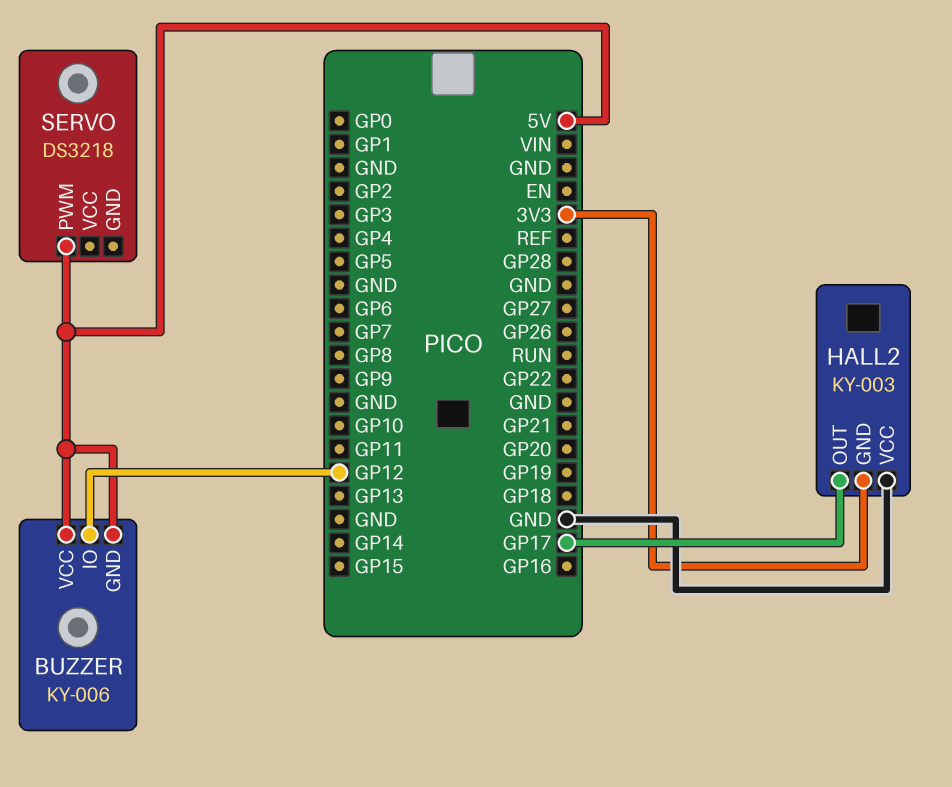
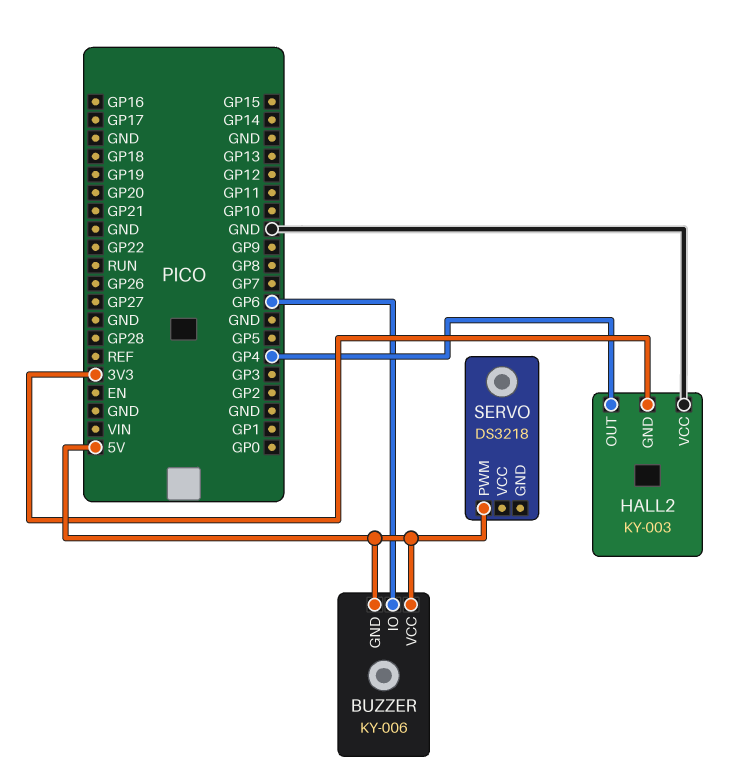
BUZZER pin IO: GP12 -> GP6
HALL2 pin OUT: GP17 -> GP4

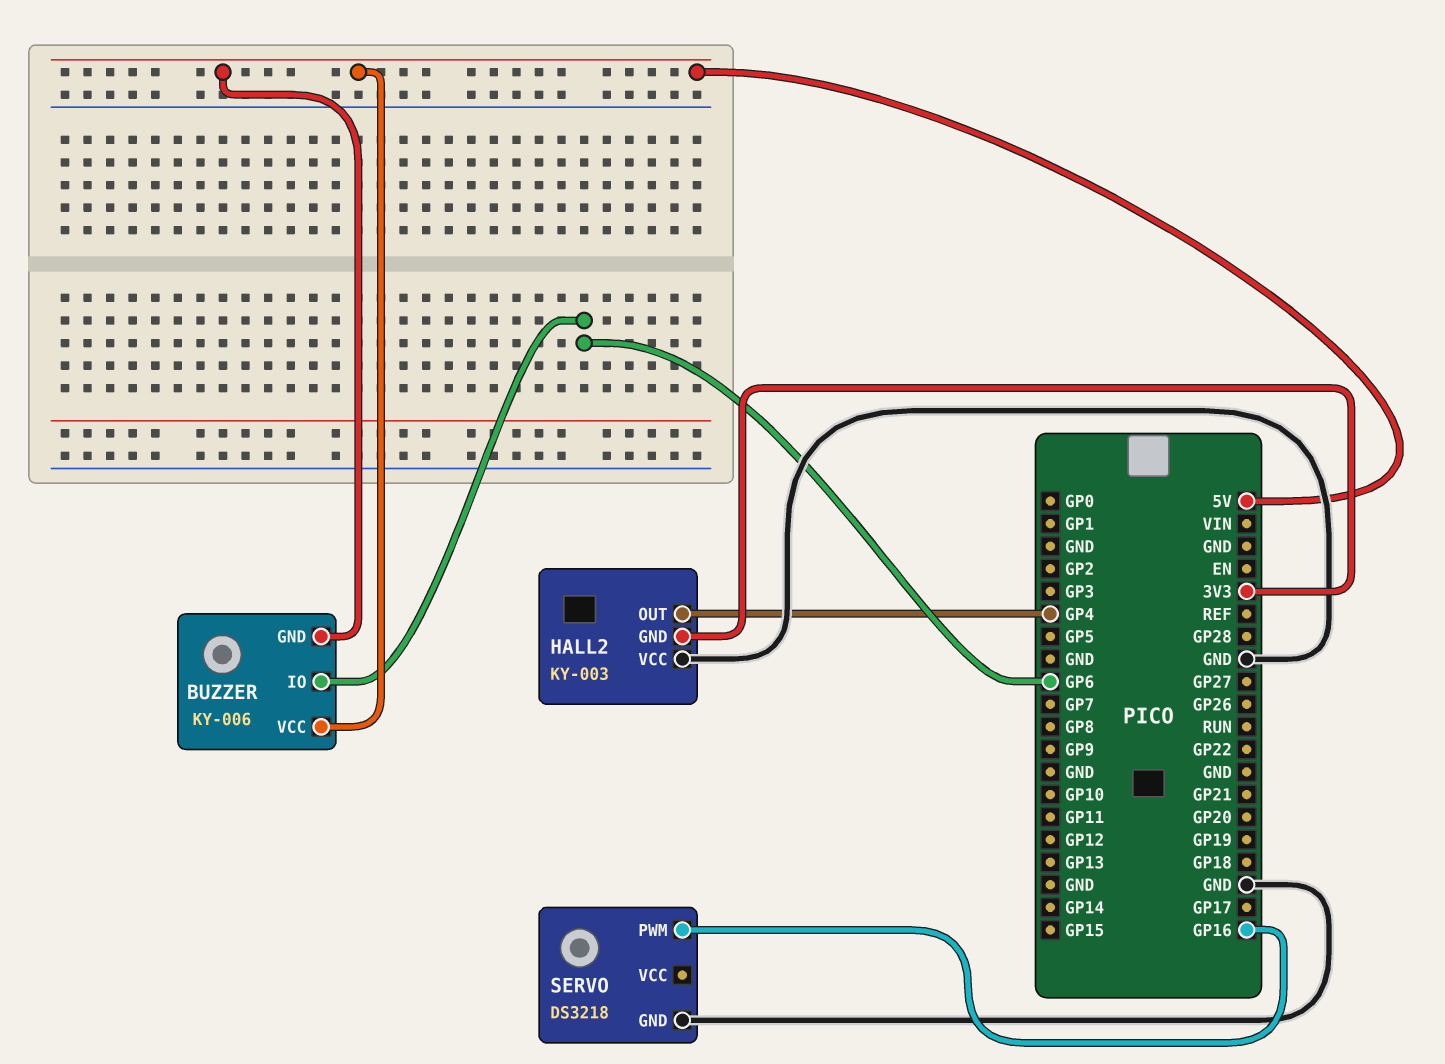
SERVO pin GND: none -> GND
SERVO pin PWM: 5V -> GP16

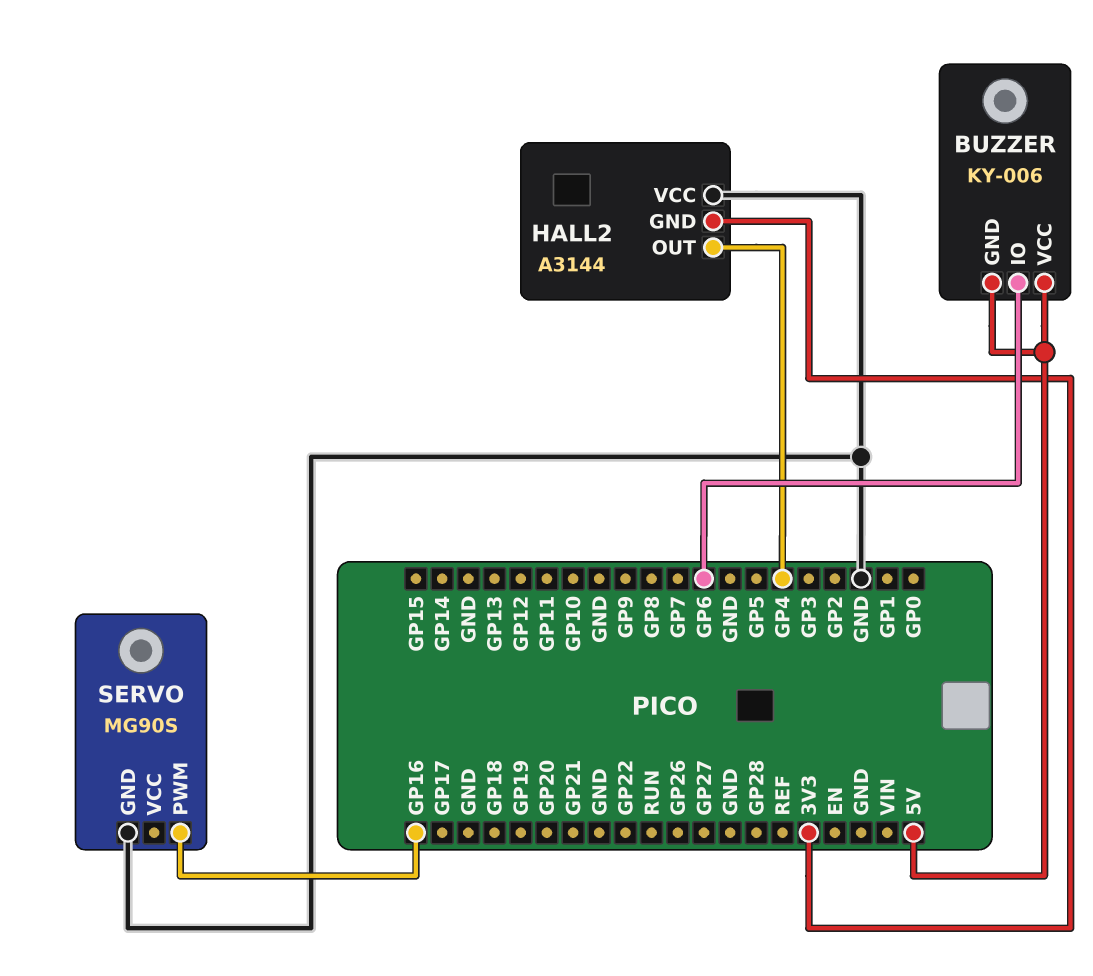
HALL2: KY-003 -> A3144
SERVO: DS3218 -> MG90S

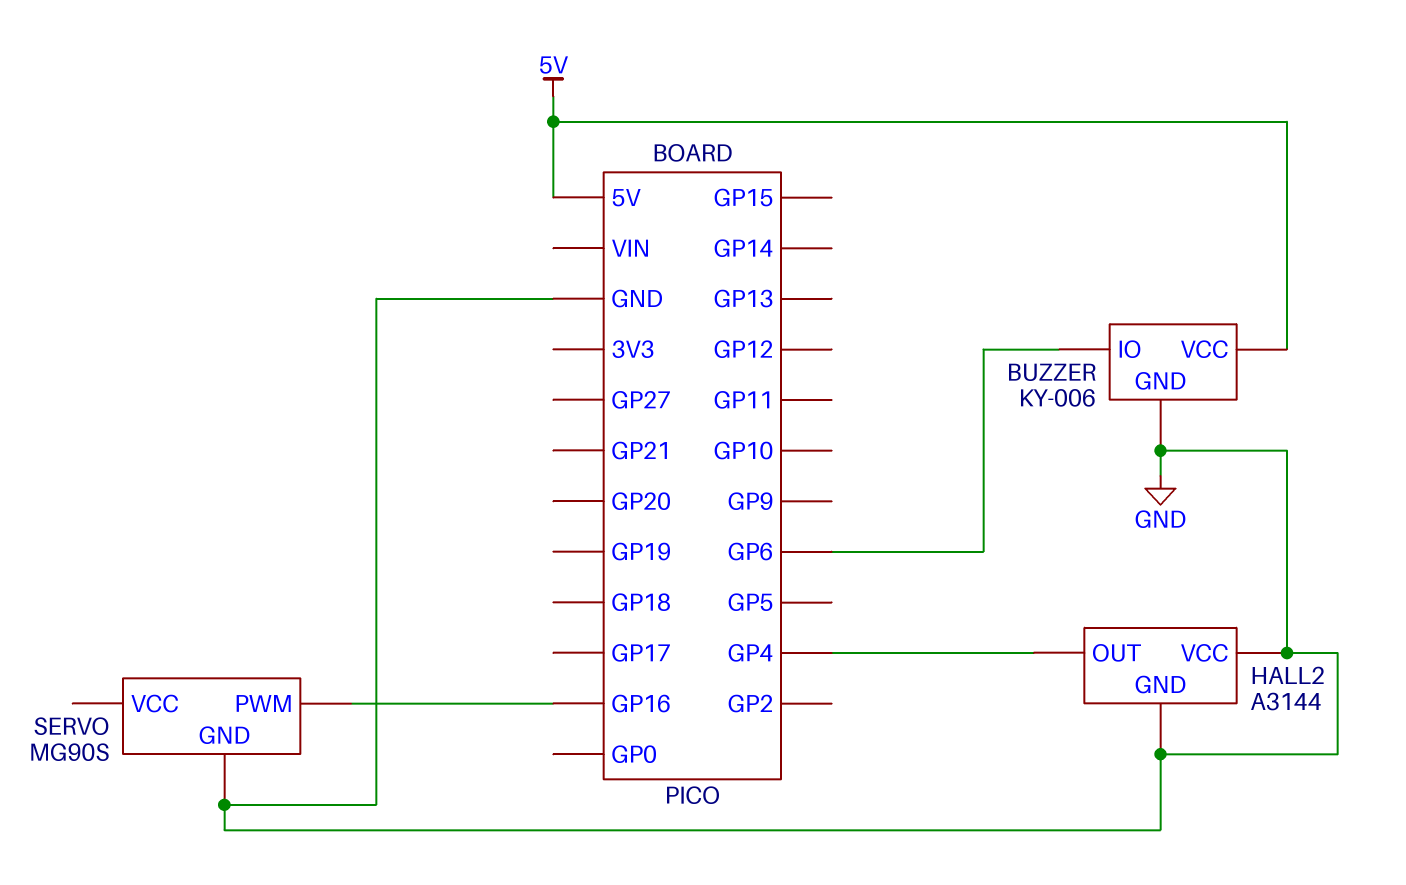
BUZZER pin GND: 5V -> GND
HALL2 pin GND: 3V3 -> GND

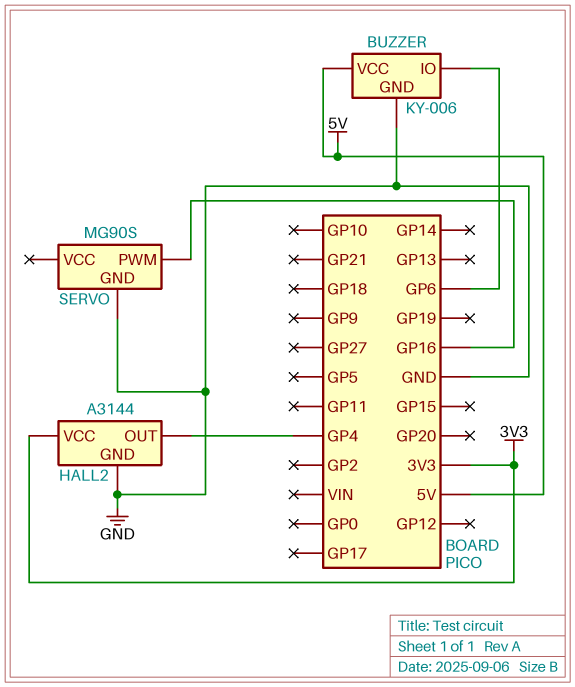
HALL2 pin VCC: GND -> 3V3

